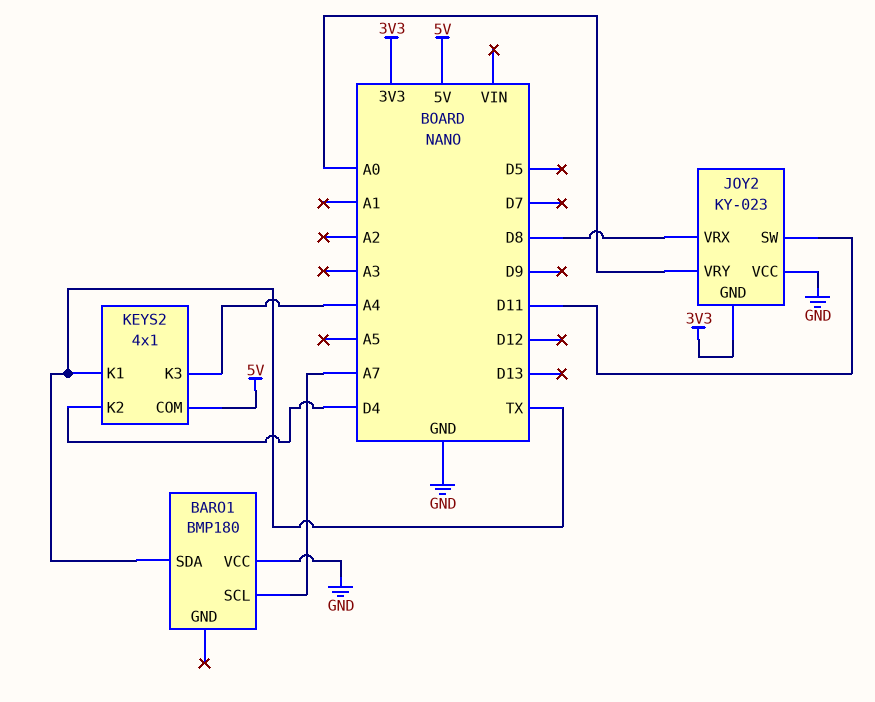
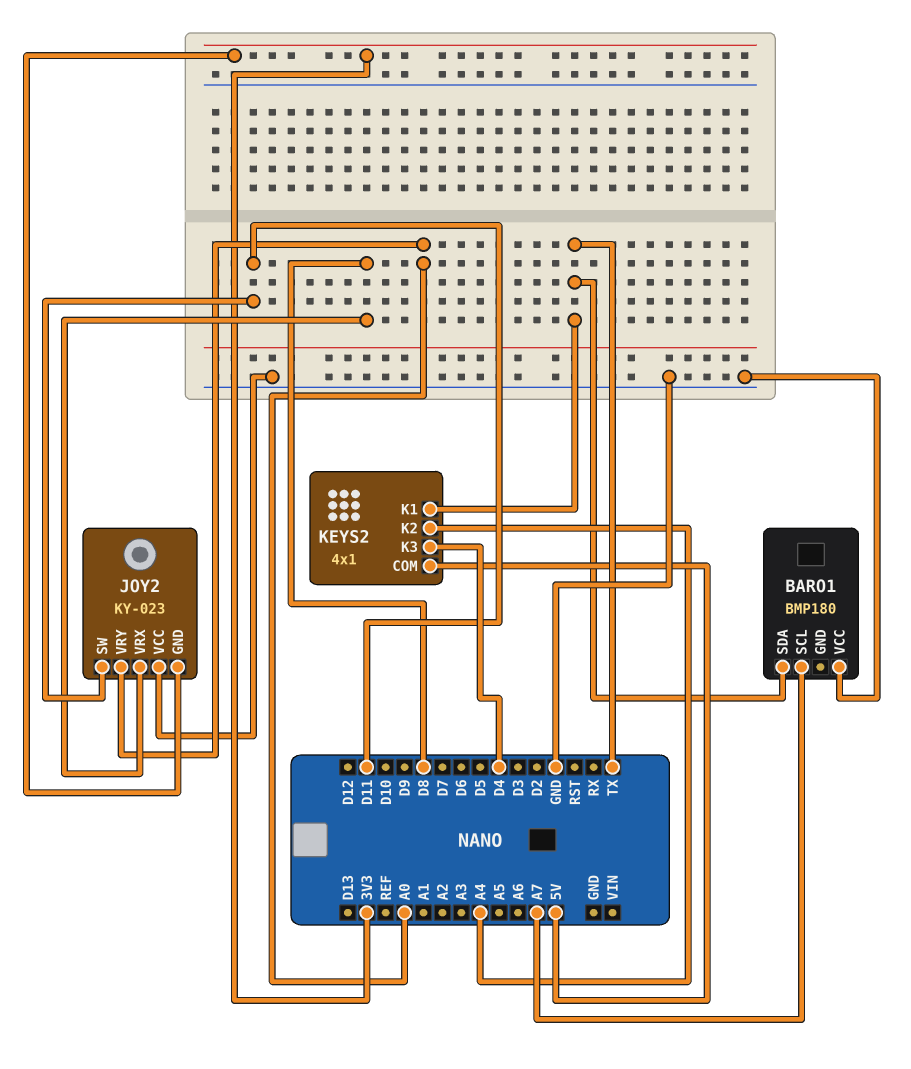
KEYS2 pin K2: D4 -> A4
KEYS2 pin K3: A4 -> D4

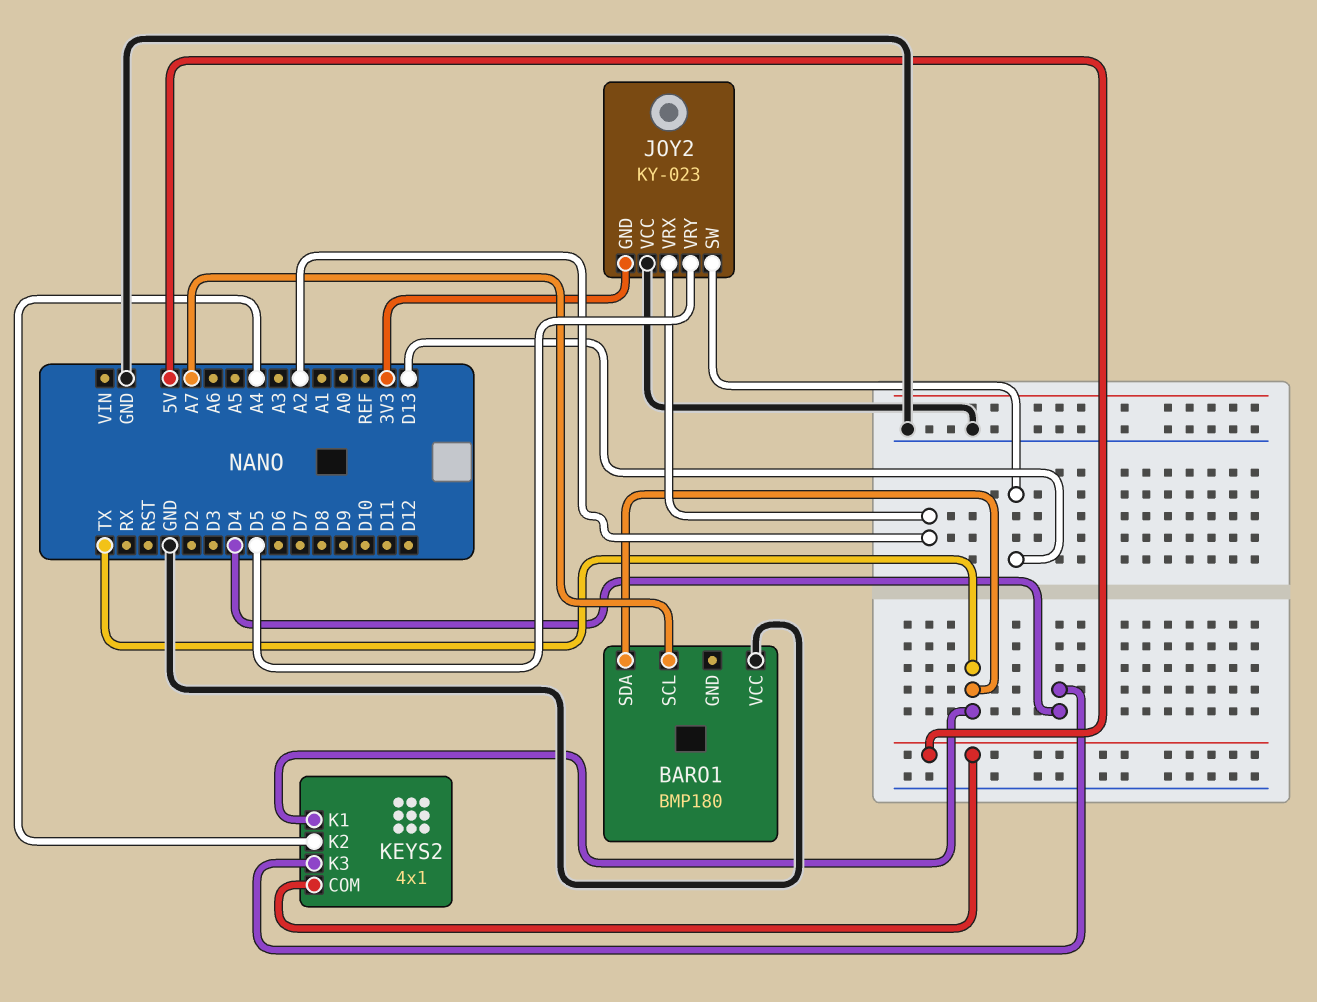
JOY2 pin SW: D11 -> D13
JOY2 pin VRX: D8 -> A2
JOY2 pin VRY: A0 -> D5

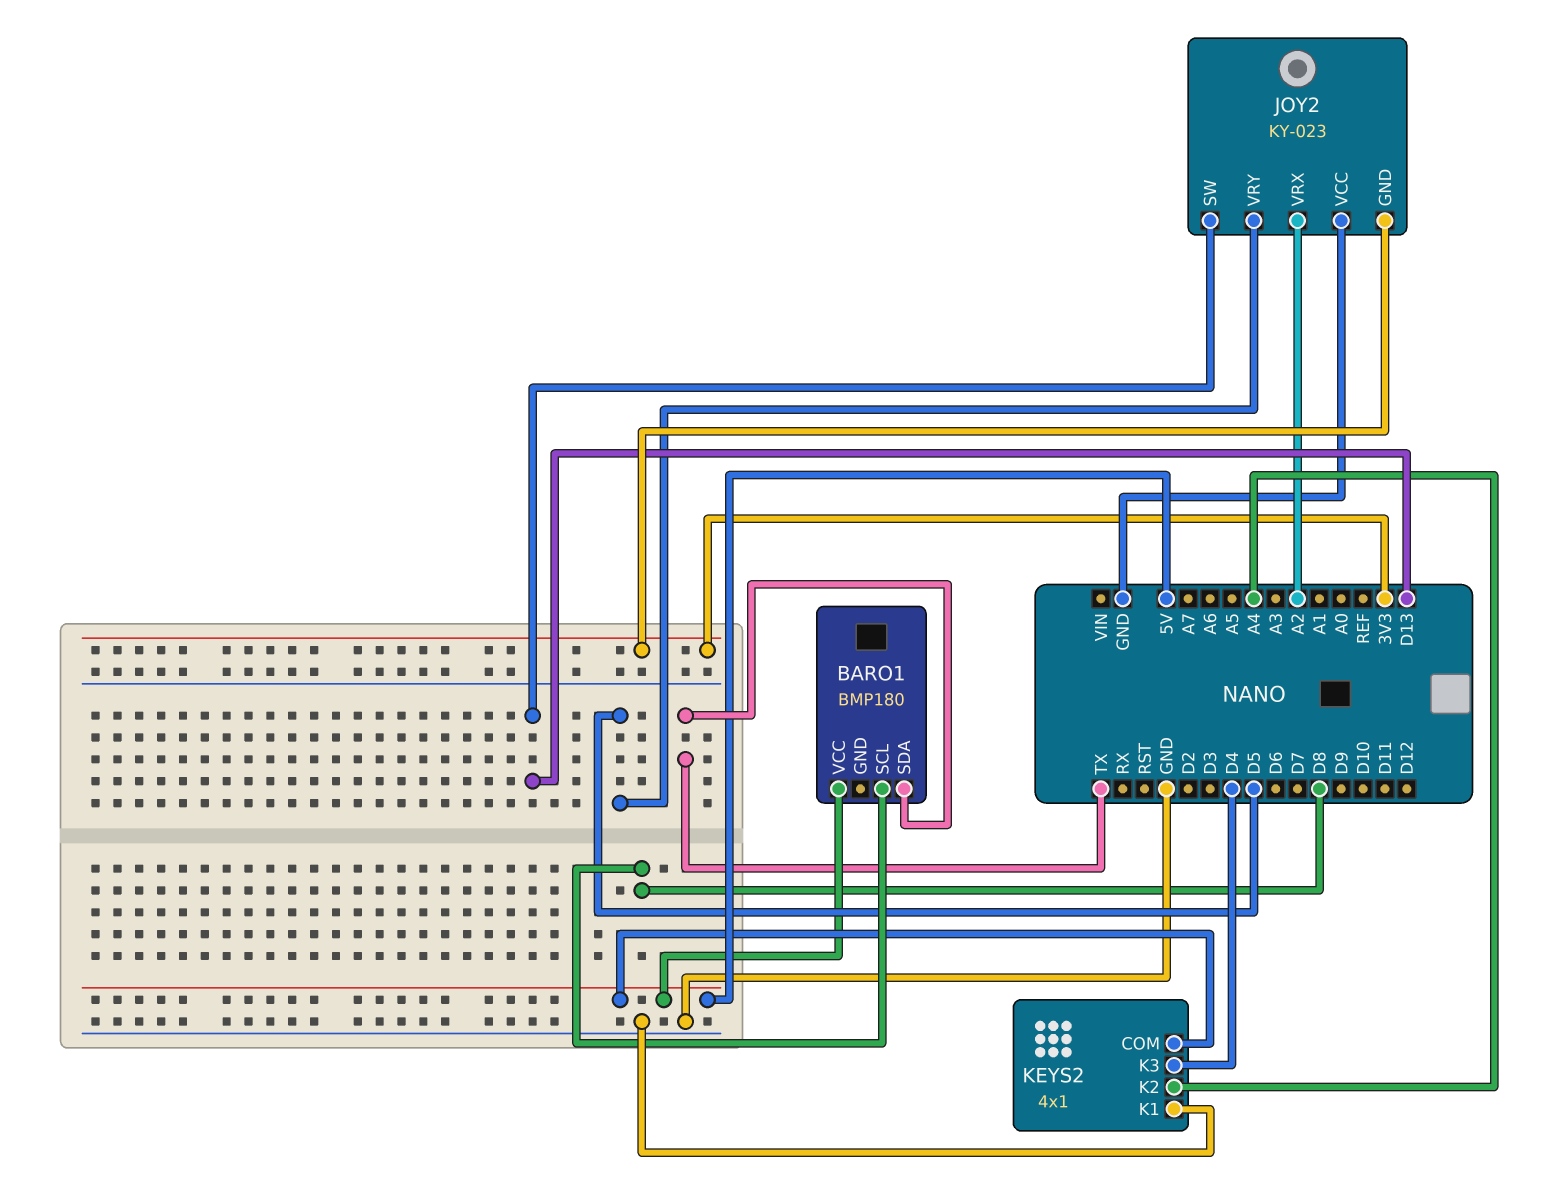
BARO1 pin SCL: A7 -> D8
BARO1 pin VCC: GND -> 5V
KEYS2 pin K1: TX -> GND

